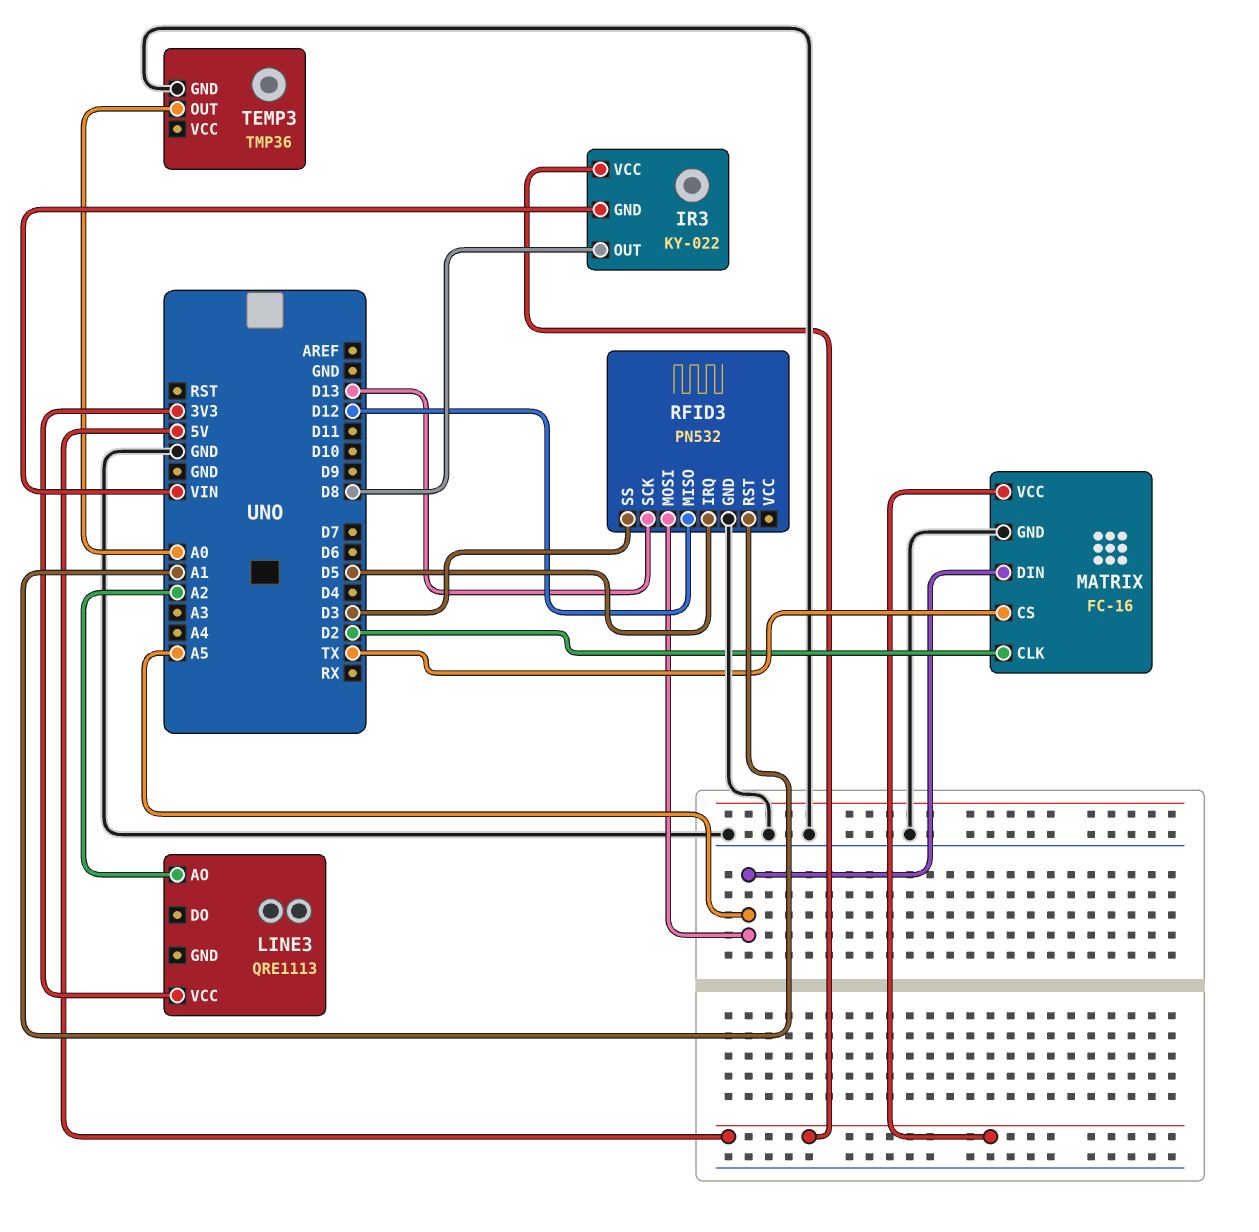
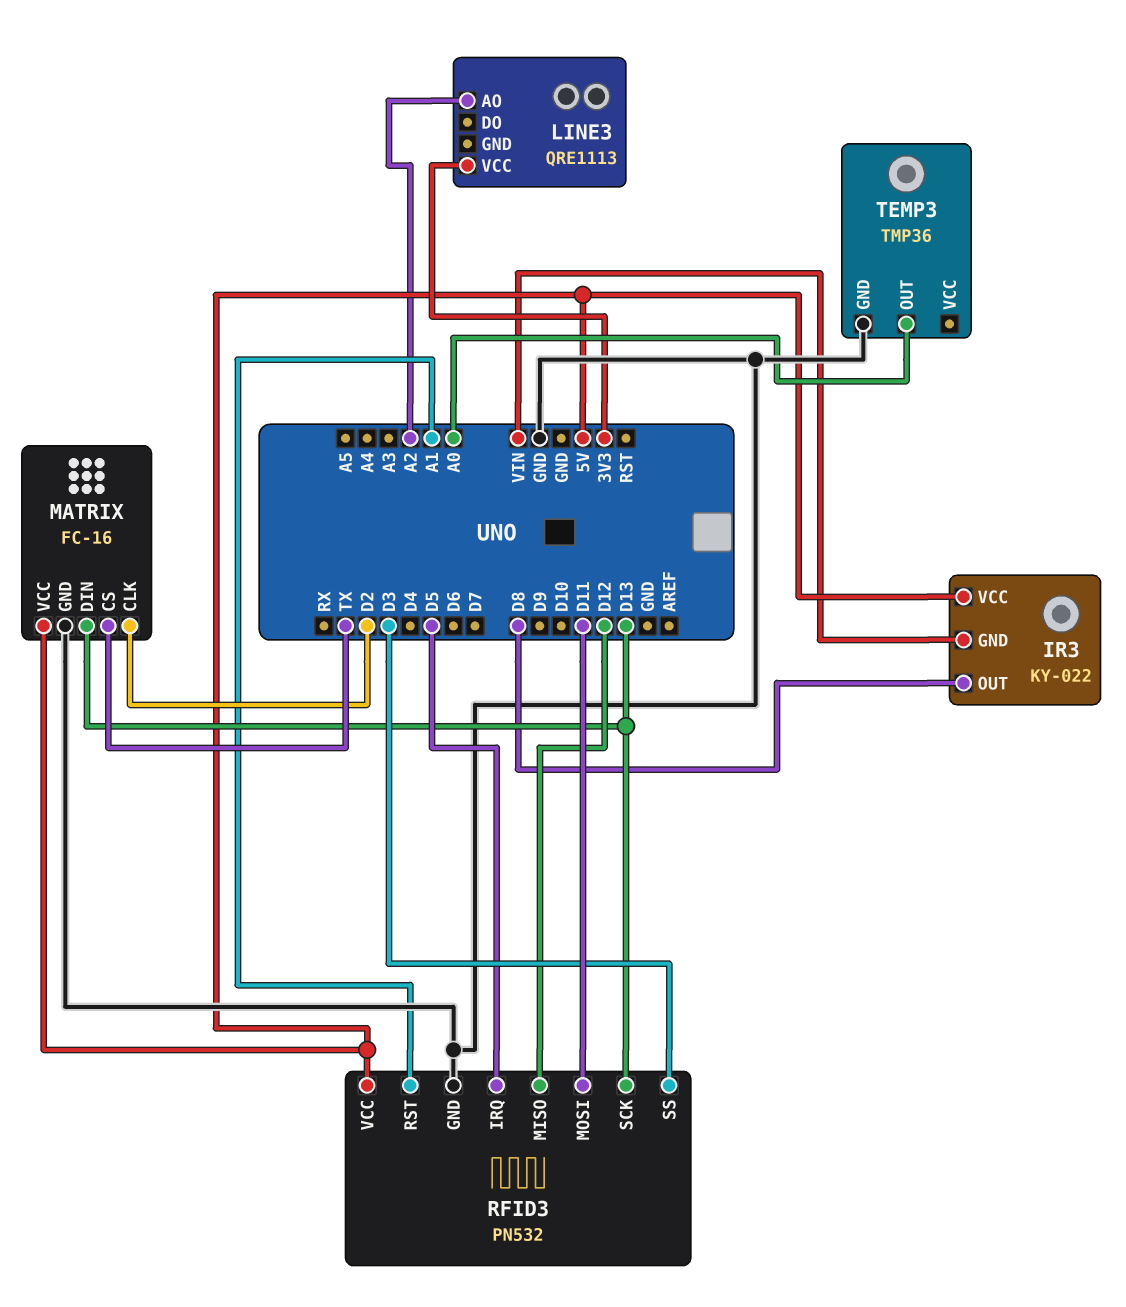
MATRIX pin DIN: A5 -> D13
RFID3 pin MOSI: A5 -> D11
RFID3 pin VCC: none -> 5V

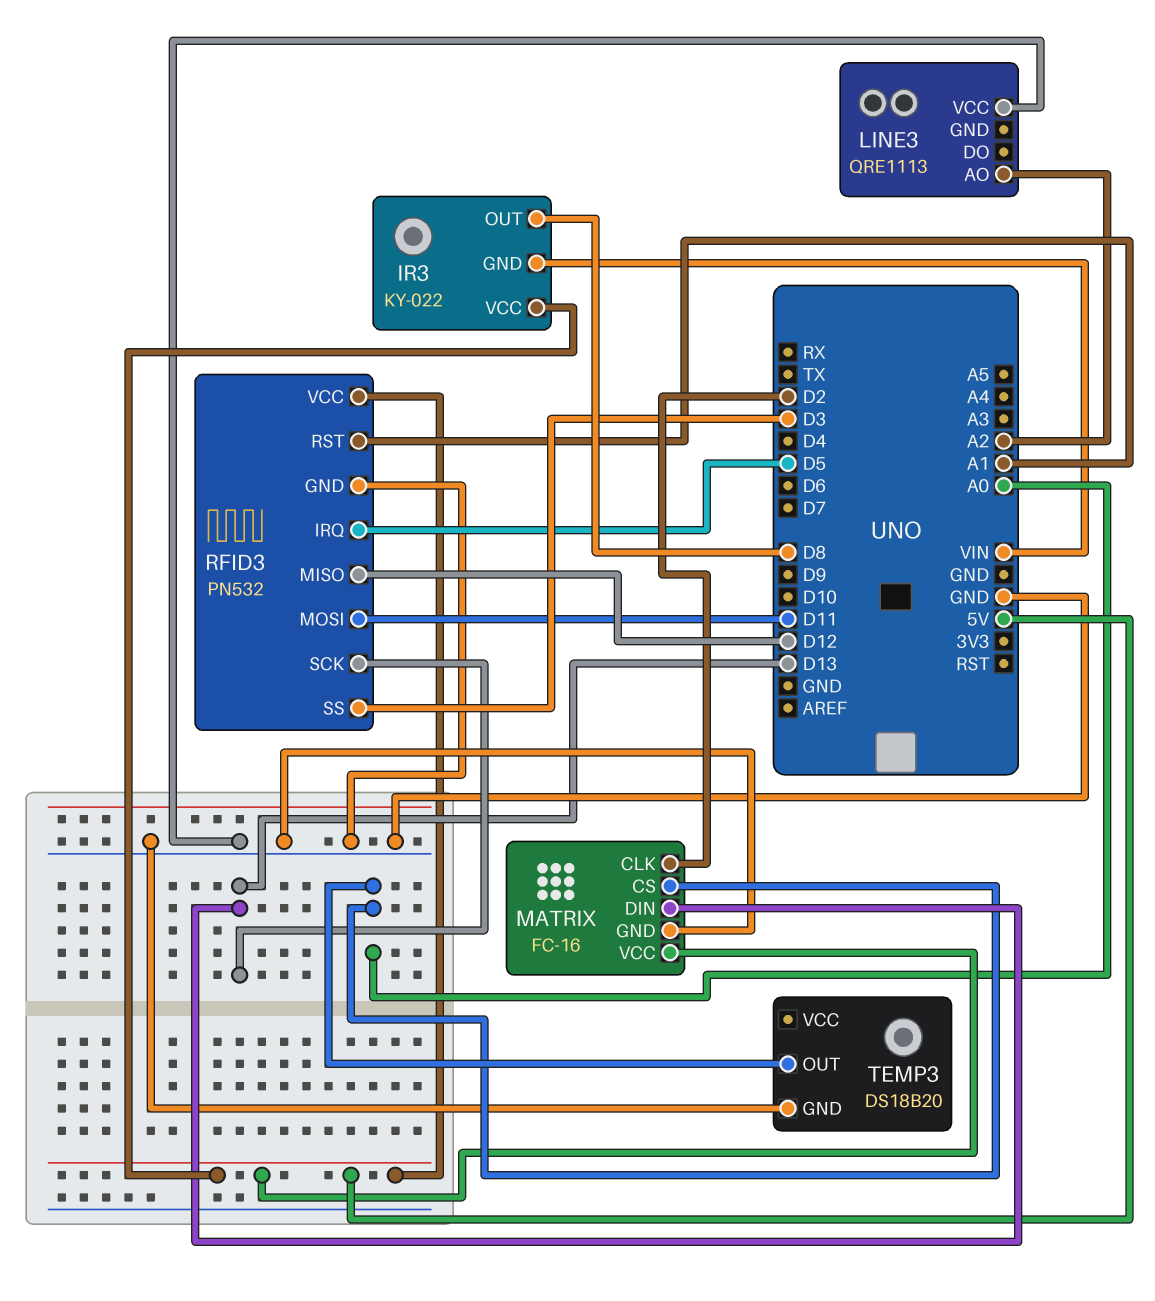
LINE3 pin VCC: 3V3 -> GND
MATRIX pin CS: TX -> A0
TEMP3: TMP36 -> DS18B20

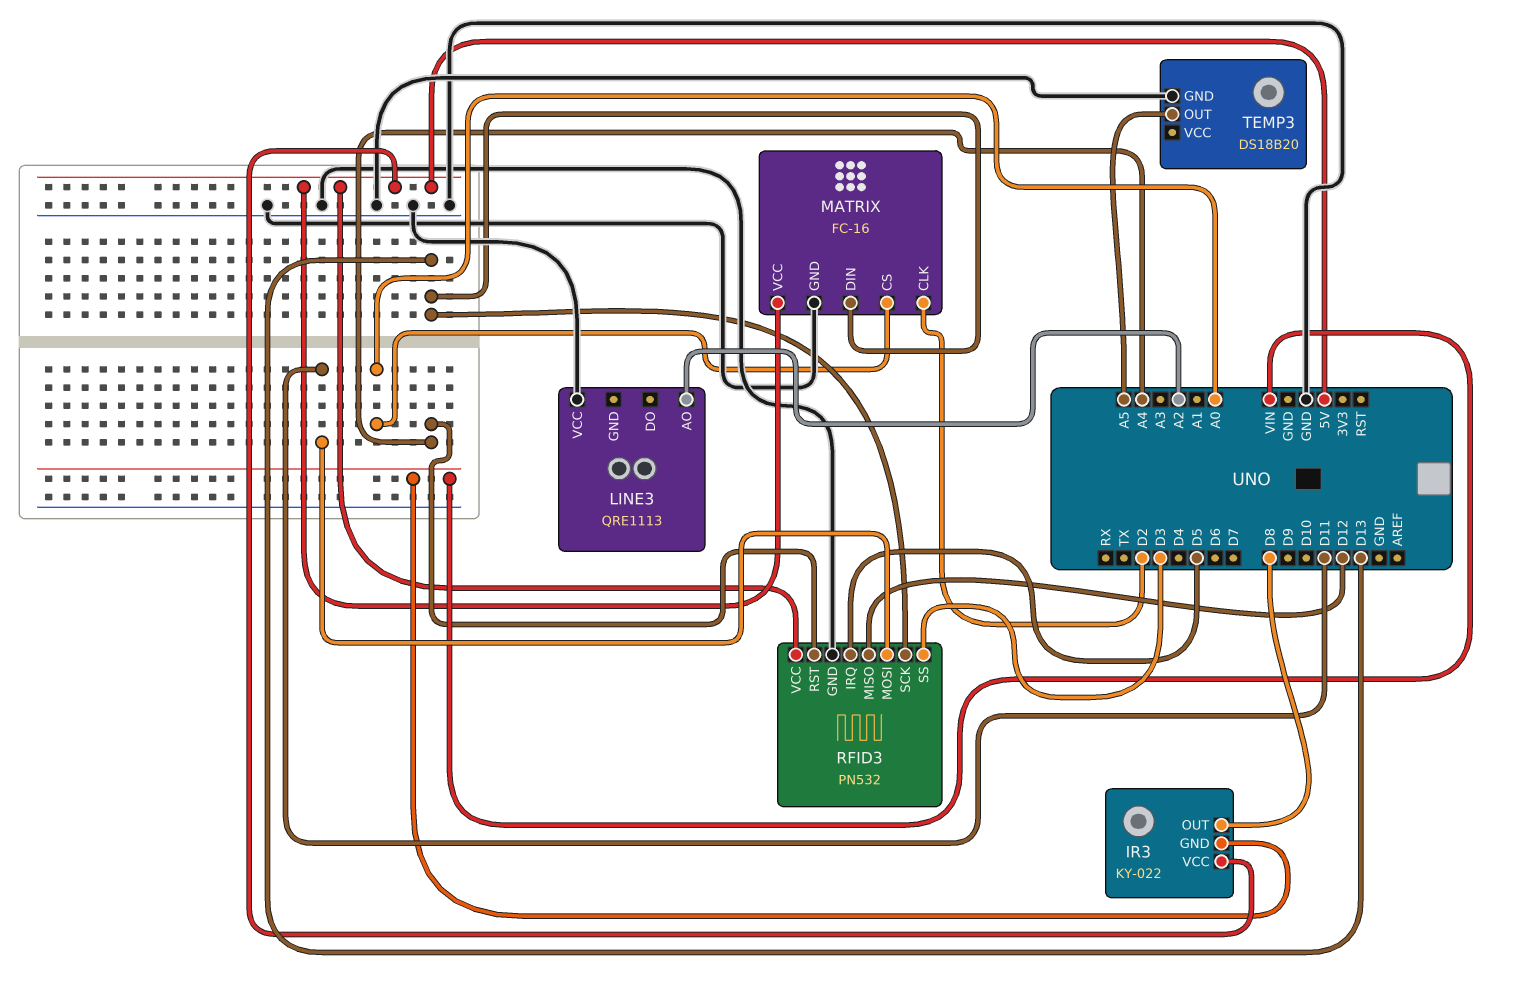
RFID3 pin RST: A1 -> A4
TEMP3 pin OUT: A0 -> A5

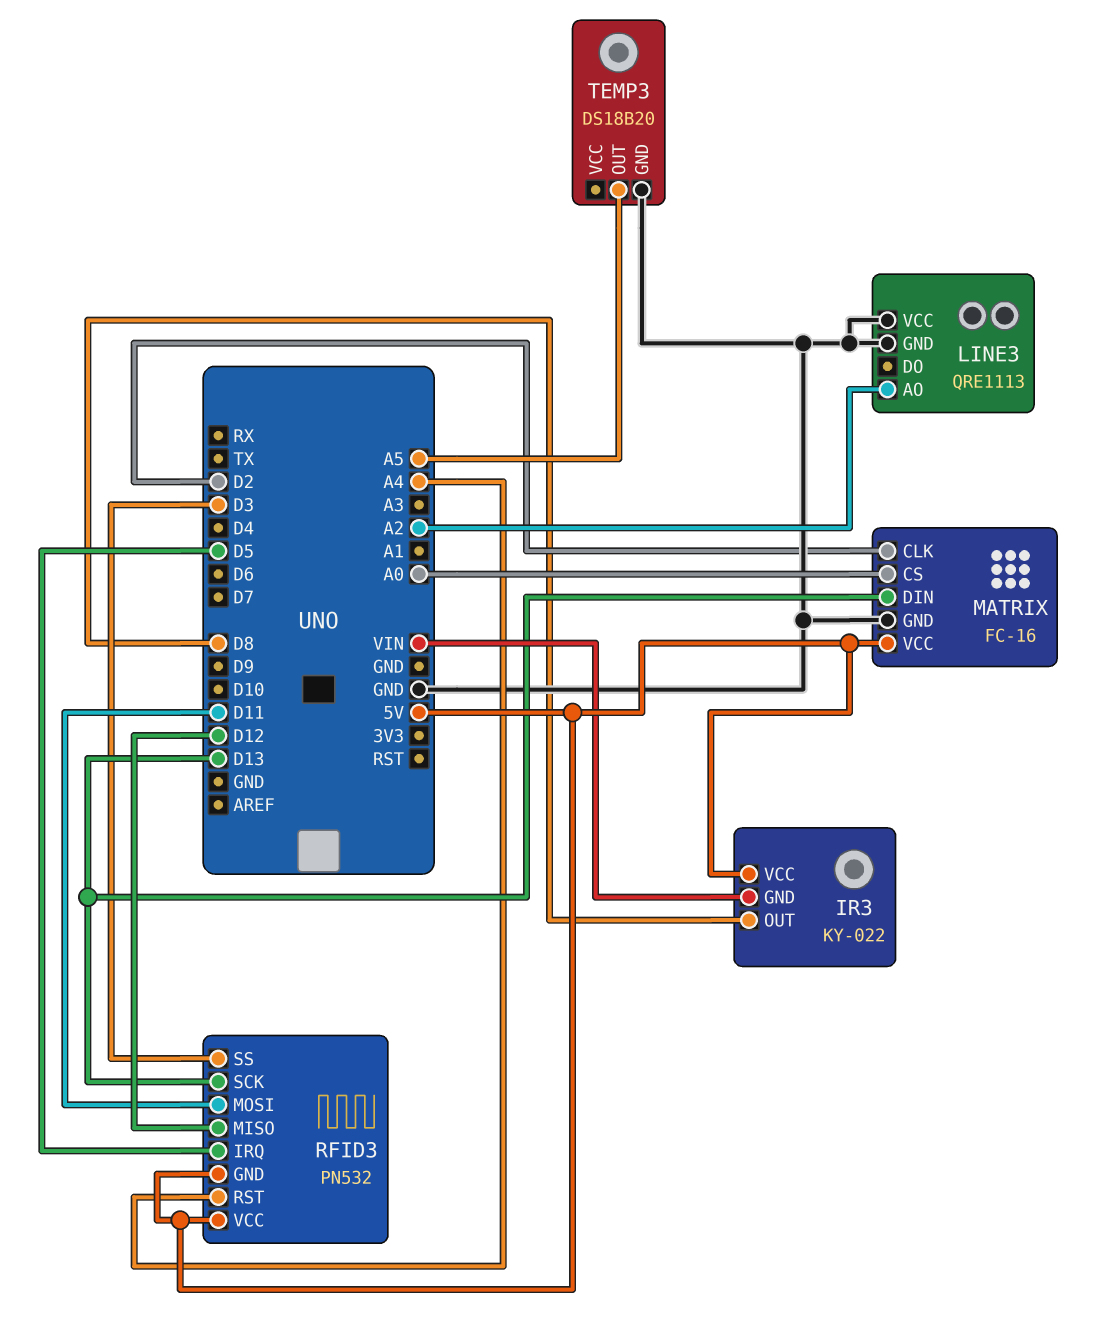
LINE3 pin GND: none -> GND
RFID3 pin GND: GND -> 5V

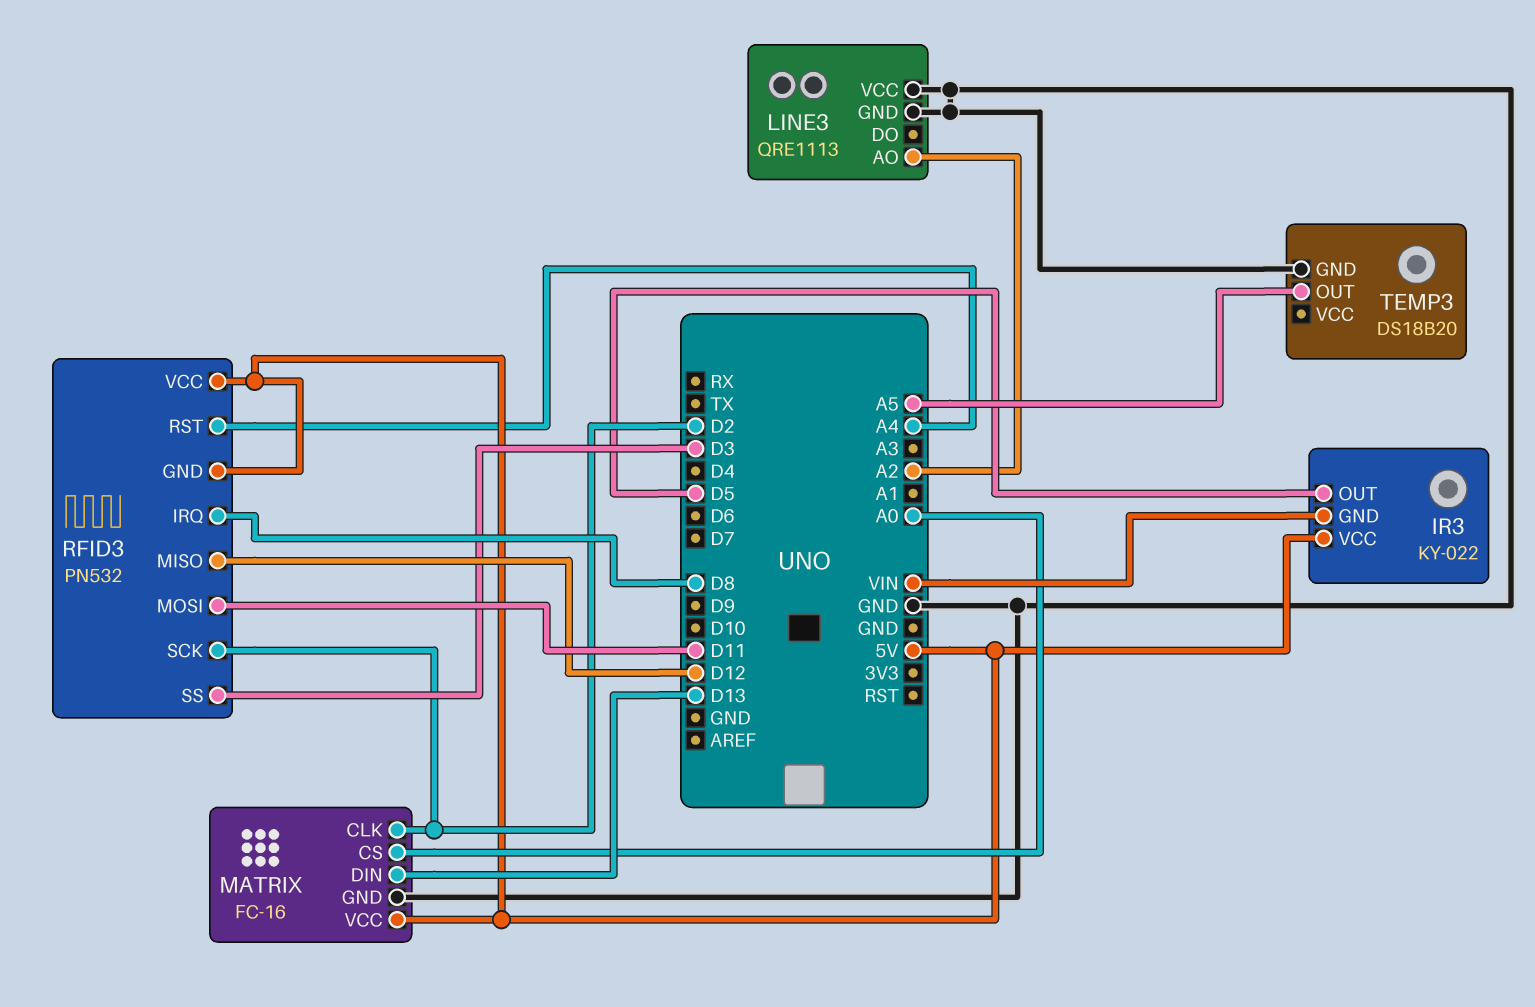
IR3 pin OUT: D8 -> D5
RFID3 pin IRQ: D5 -> D8
RFID3 pin SCK: D13 -> D2

